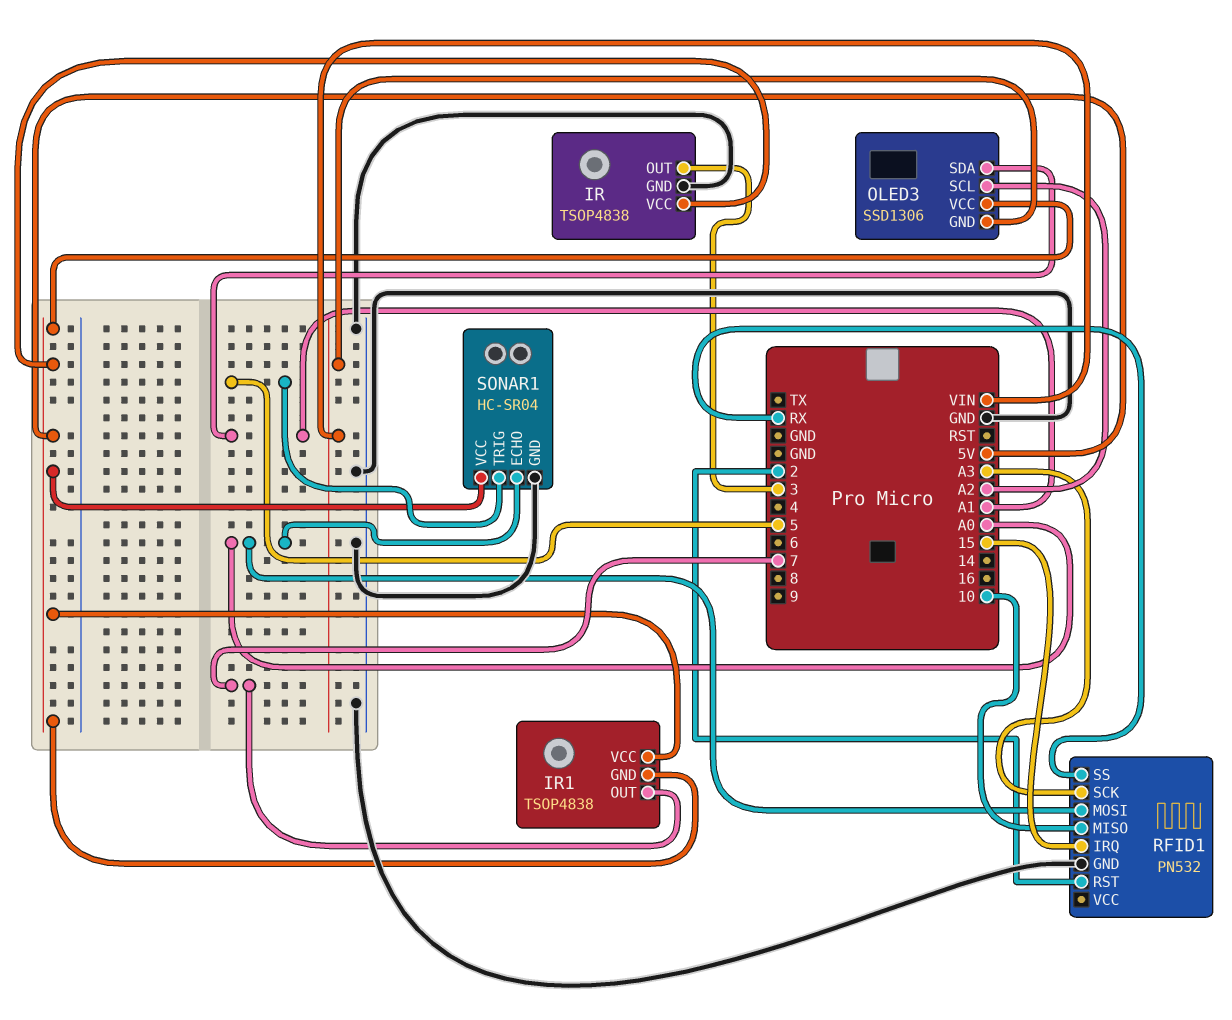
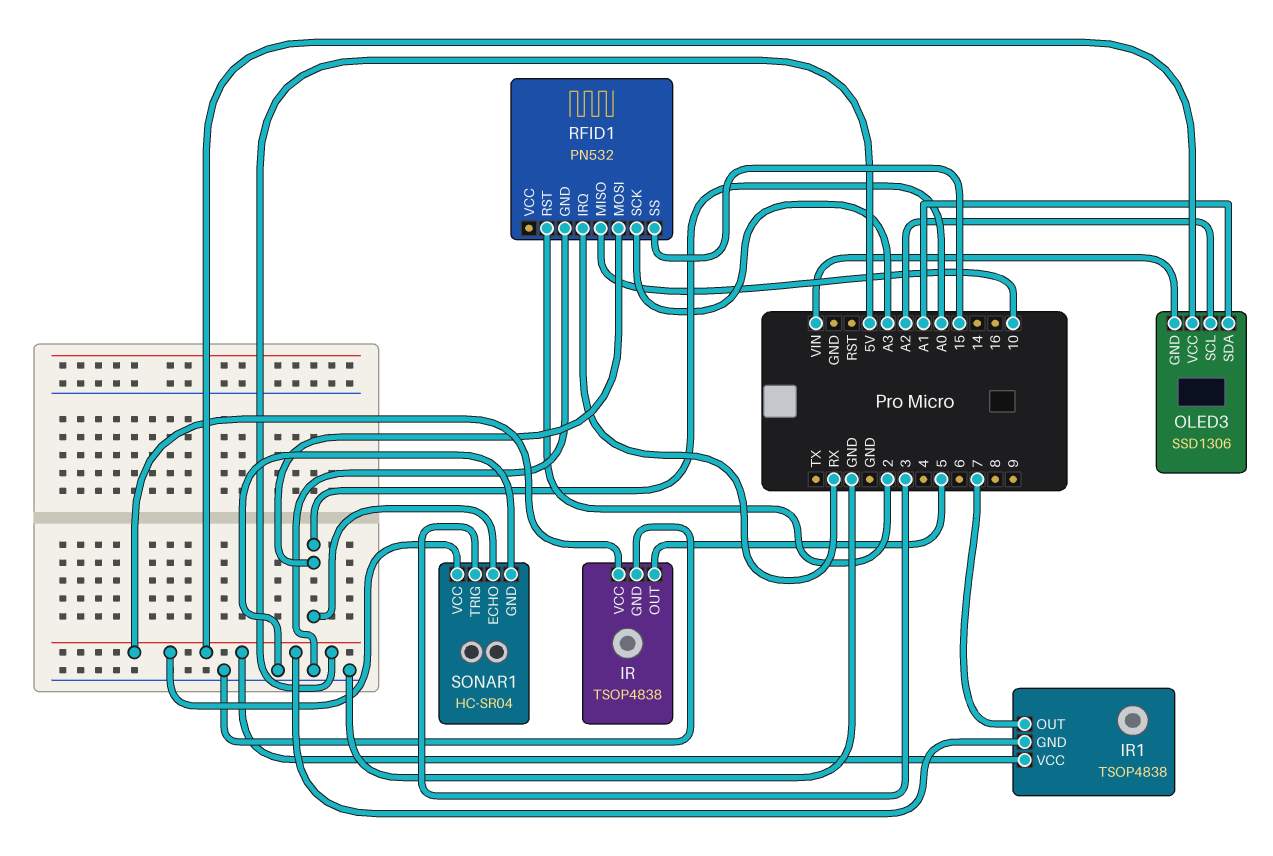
IR pin OUT: 3 -> 5
RFID1 pin IRQ: 15 -> RX
RFID1 pin SS: RX -> 15
SONAR1 pin TRIG: 5 -> 3

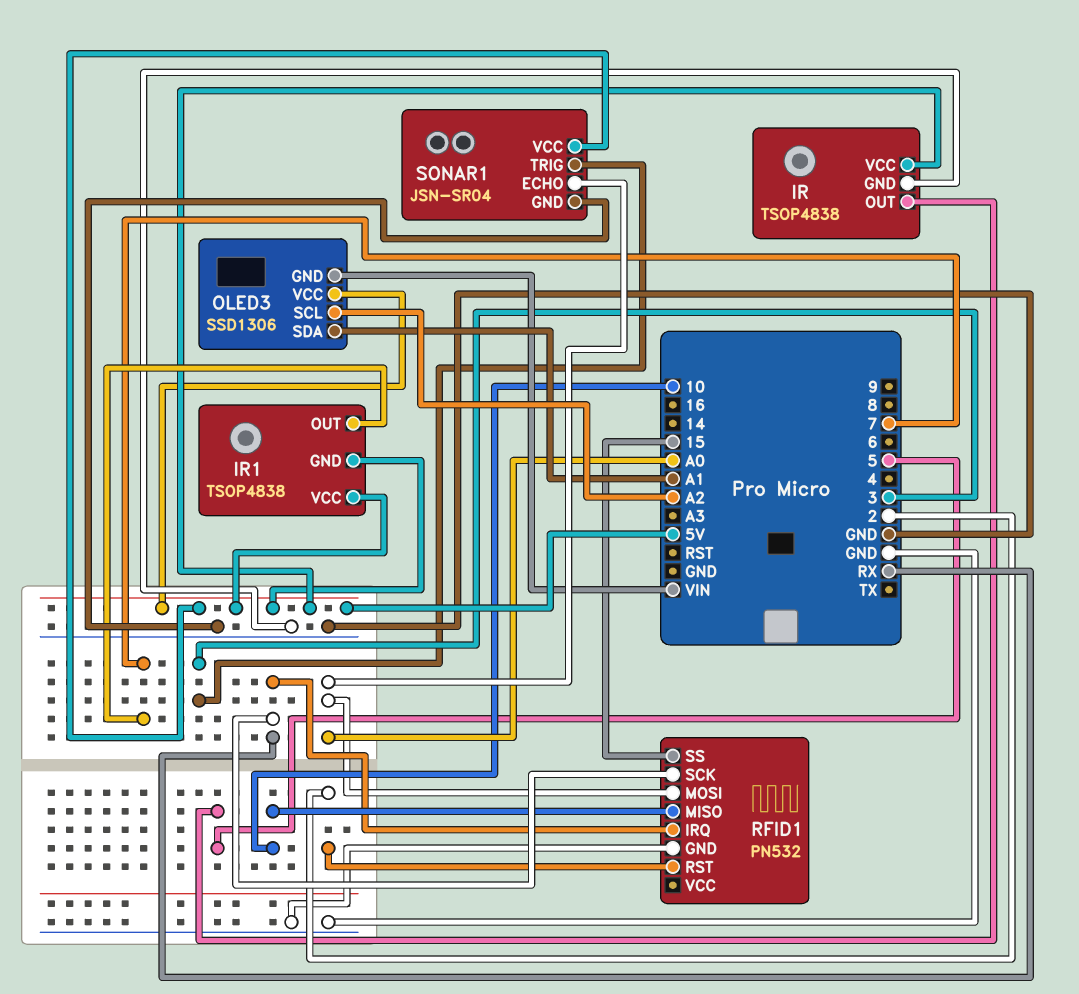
RFID1 pin SCK: A3 -> RX
SONAR1: HC-SR04 -> JSN-SR04

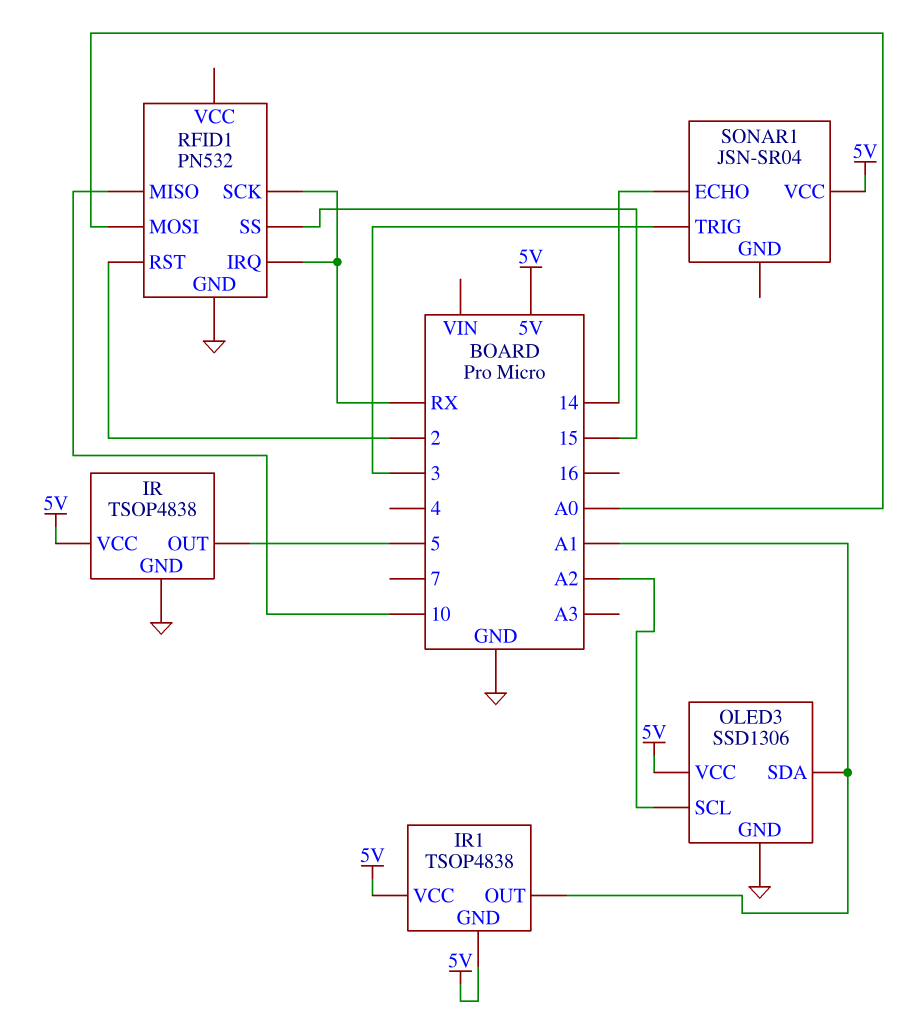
IR1 pin OUT: 7 -> A1
OLED3 pin GND: VIN -> GND
SONAR1 pin ECHO: A0 -> 14
SONAR1 pin GND: GND -> none

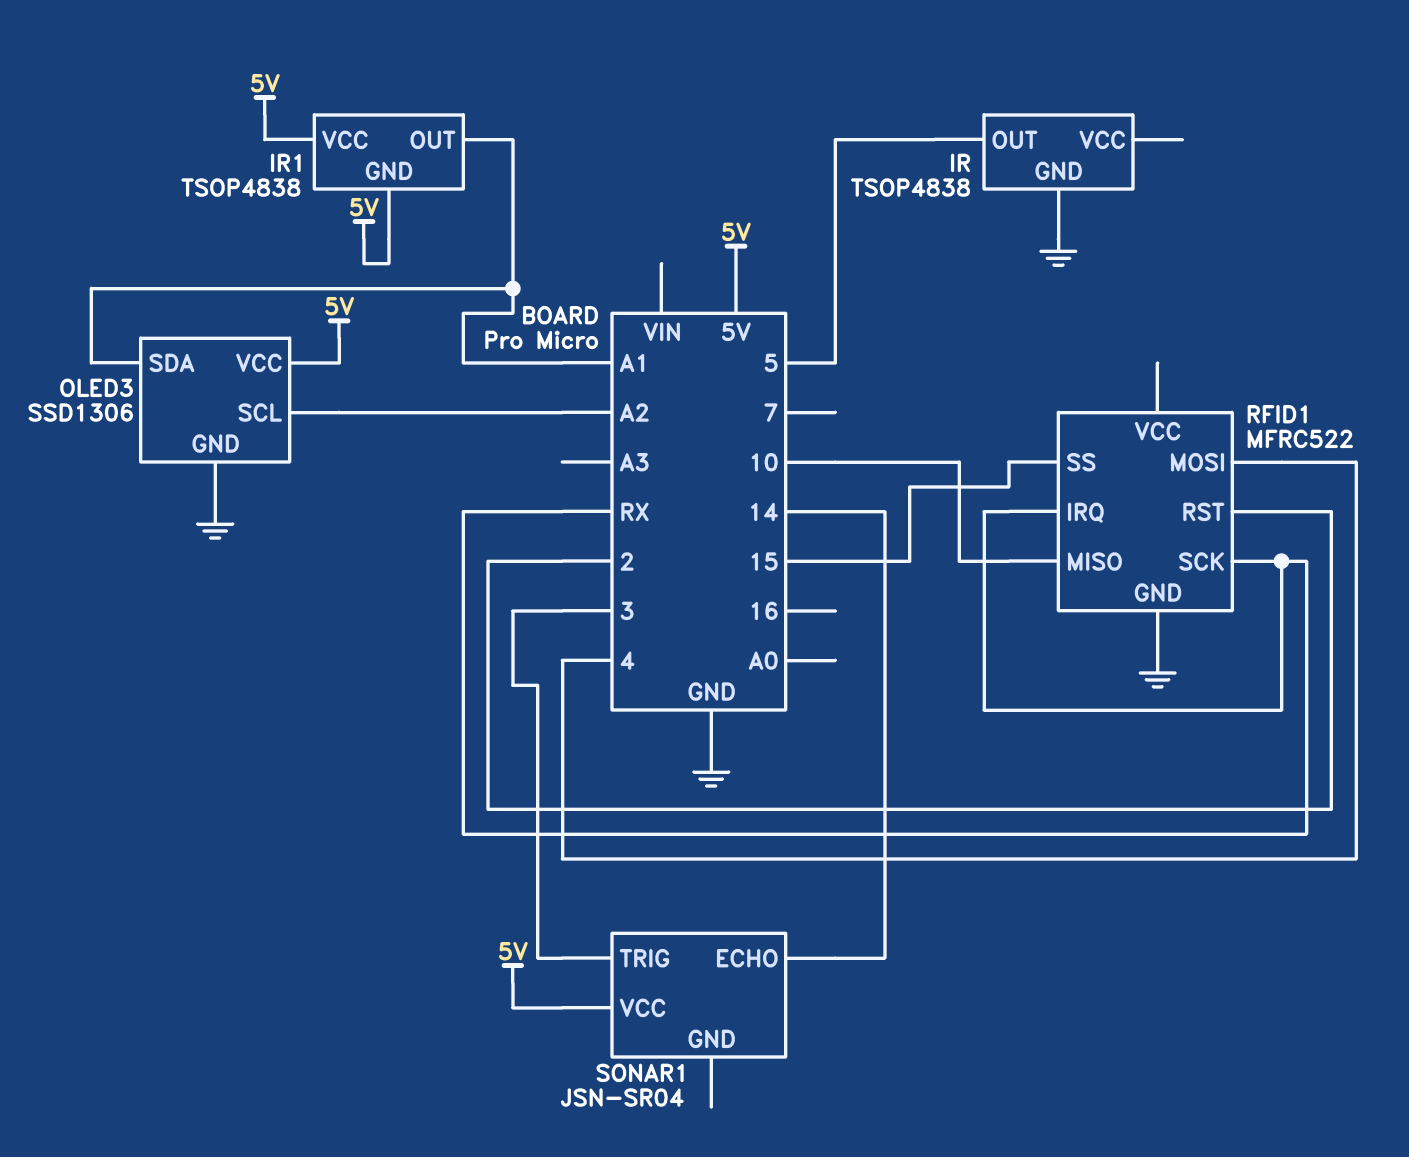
IR pin VCC: 5V -> none
RFID1: PN532 -> MFRC522
RFID1 pin MOSI: A0 -> 4

